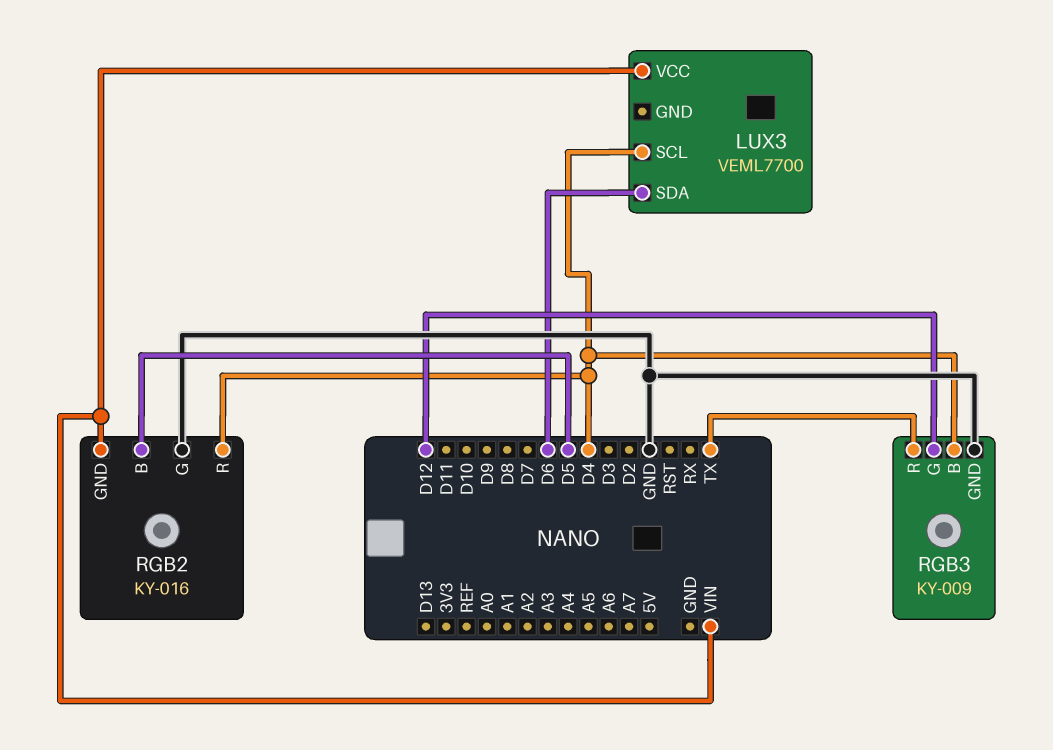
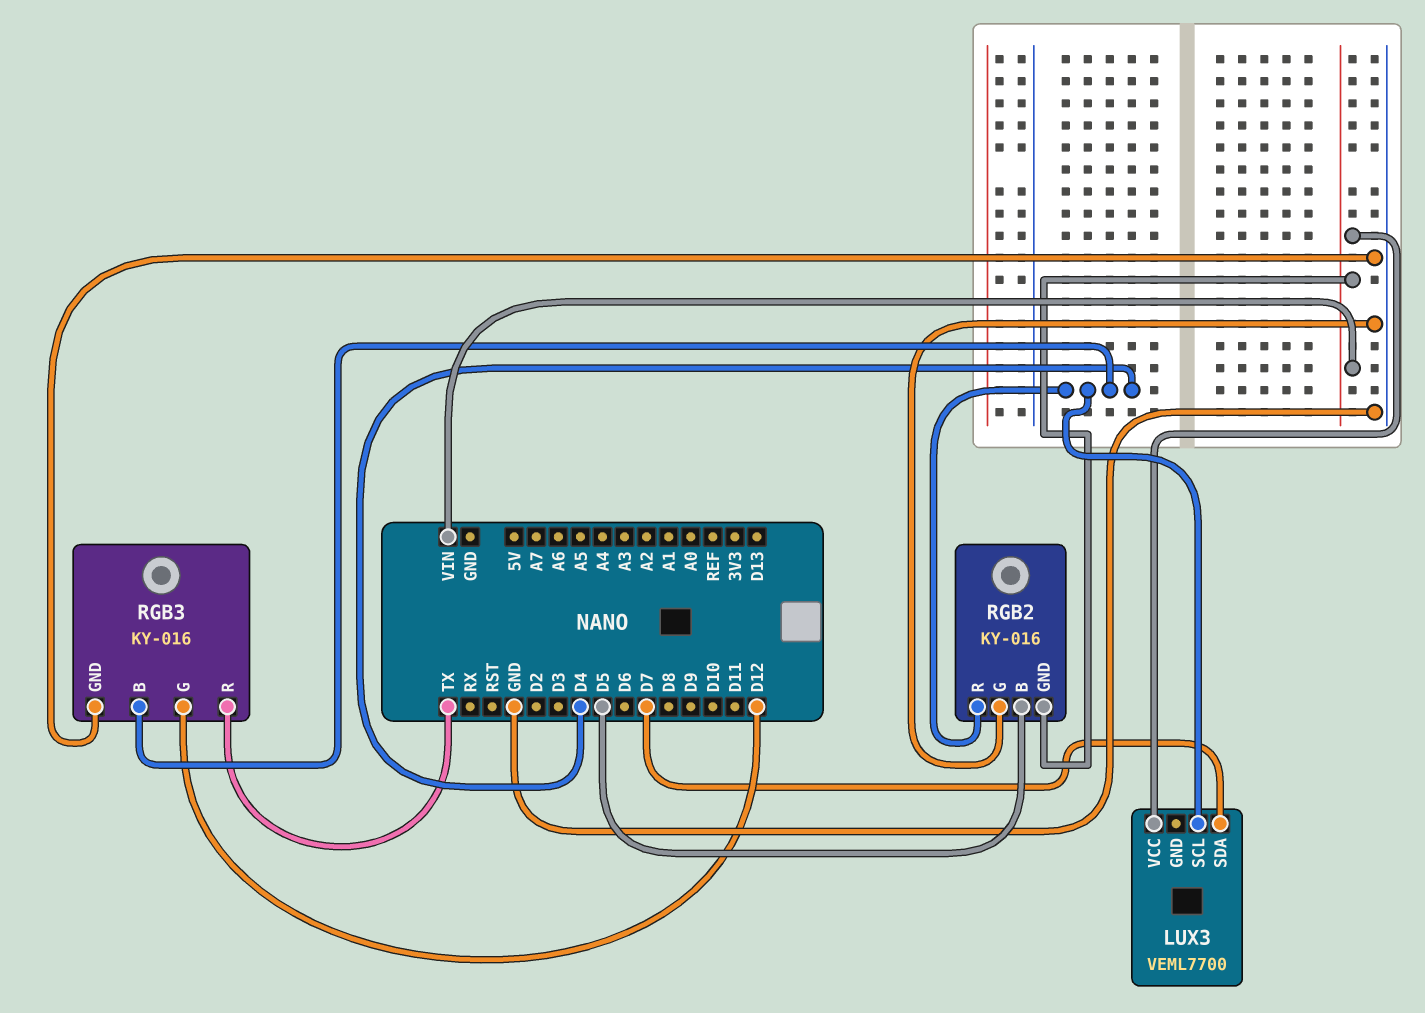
LUX3 pin SDA: D6 -> D7
RGB3: KY-009 -> KY-016

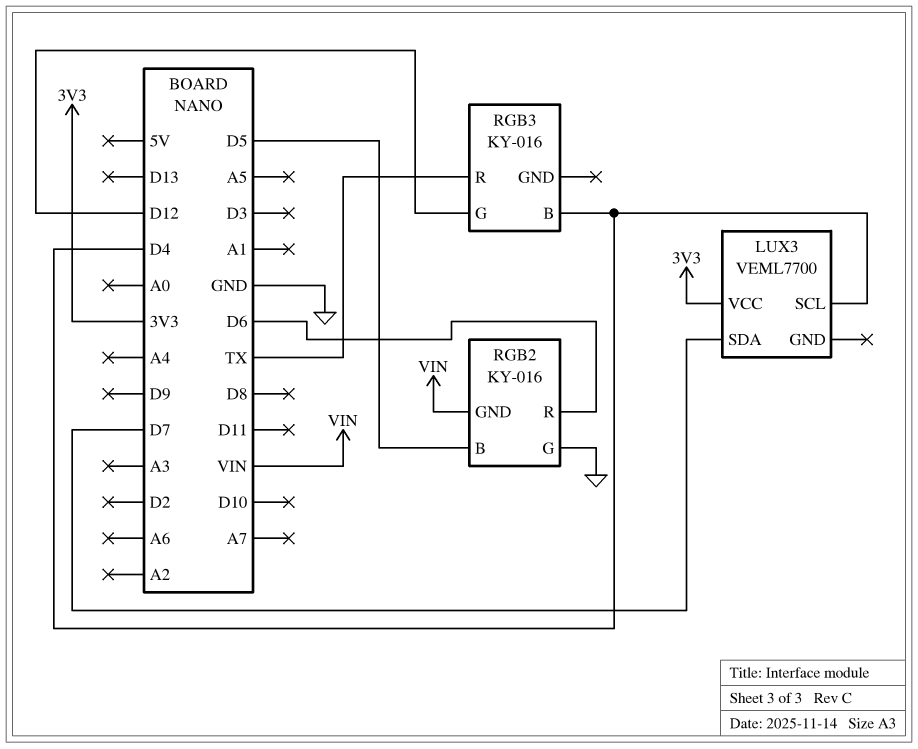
LUX3 pin VCC: VIN -> 3V3
RGB2 pin R: D4 -> D6
RGB3 pin GND: GND -> none

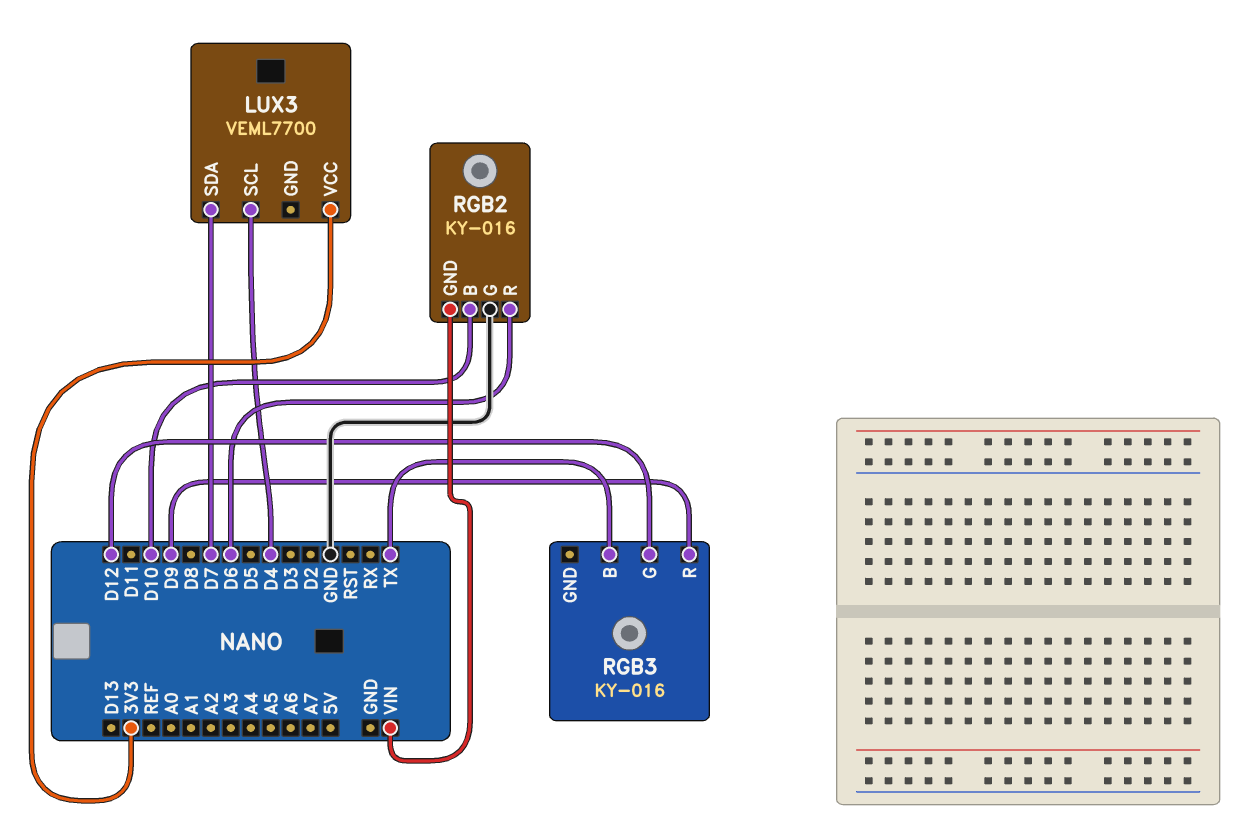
RGB2 pin B: D5 -> D10
RGB3 pin B: D4 -> TX
RGB3 pin R: TX -> D9

